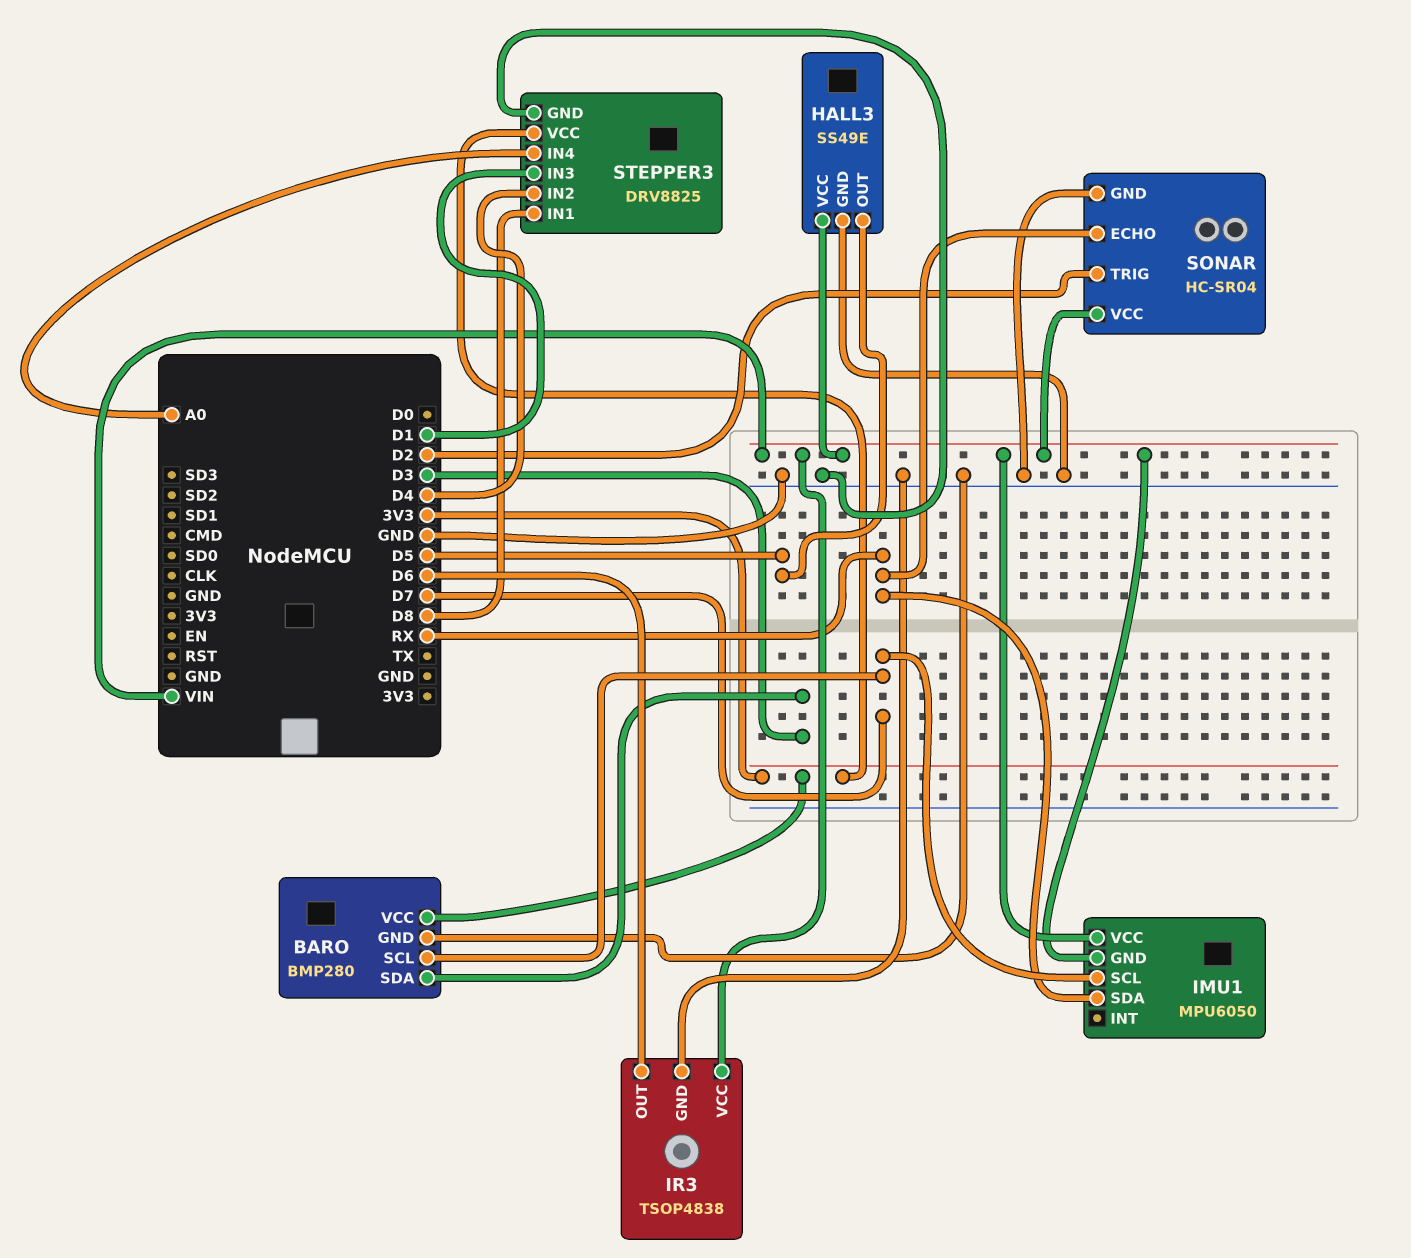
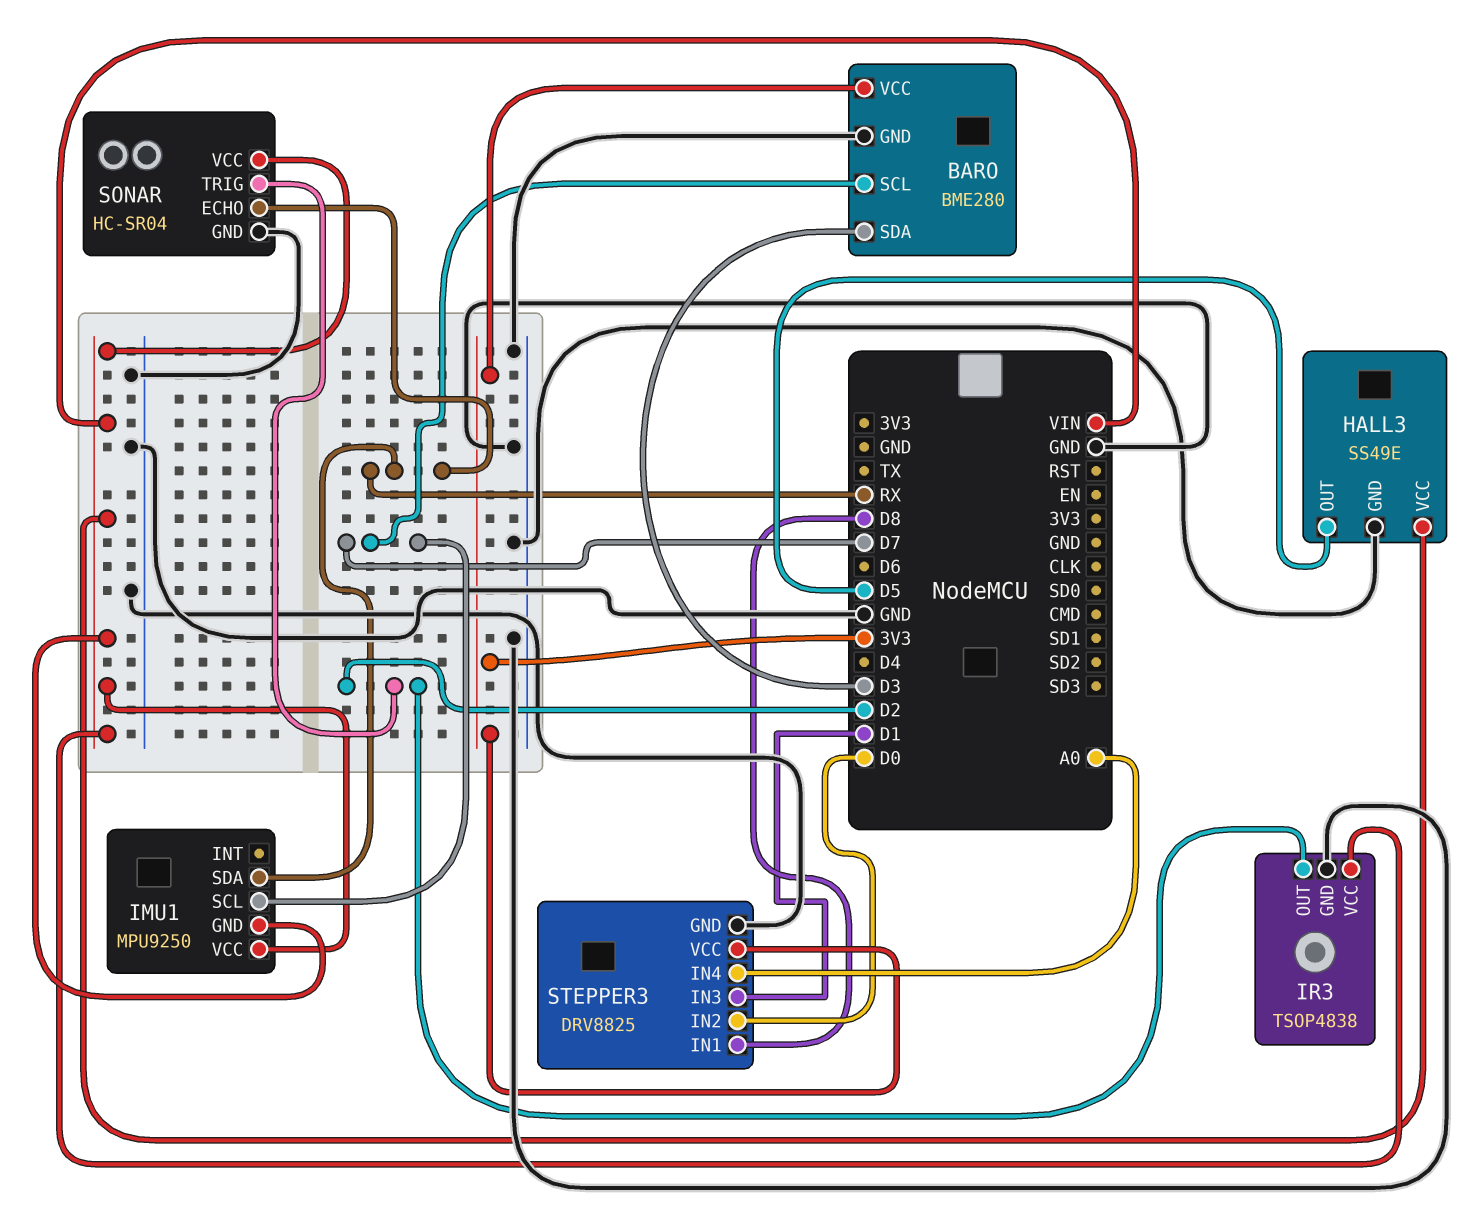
BARO: BMP280 -> BME280
IMU1: MPU6050 -> MPU9250
IR3 pin OUT: D6 -> D2
STEPPER3 pin IN2: D4 -> D0

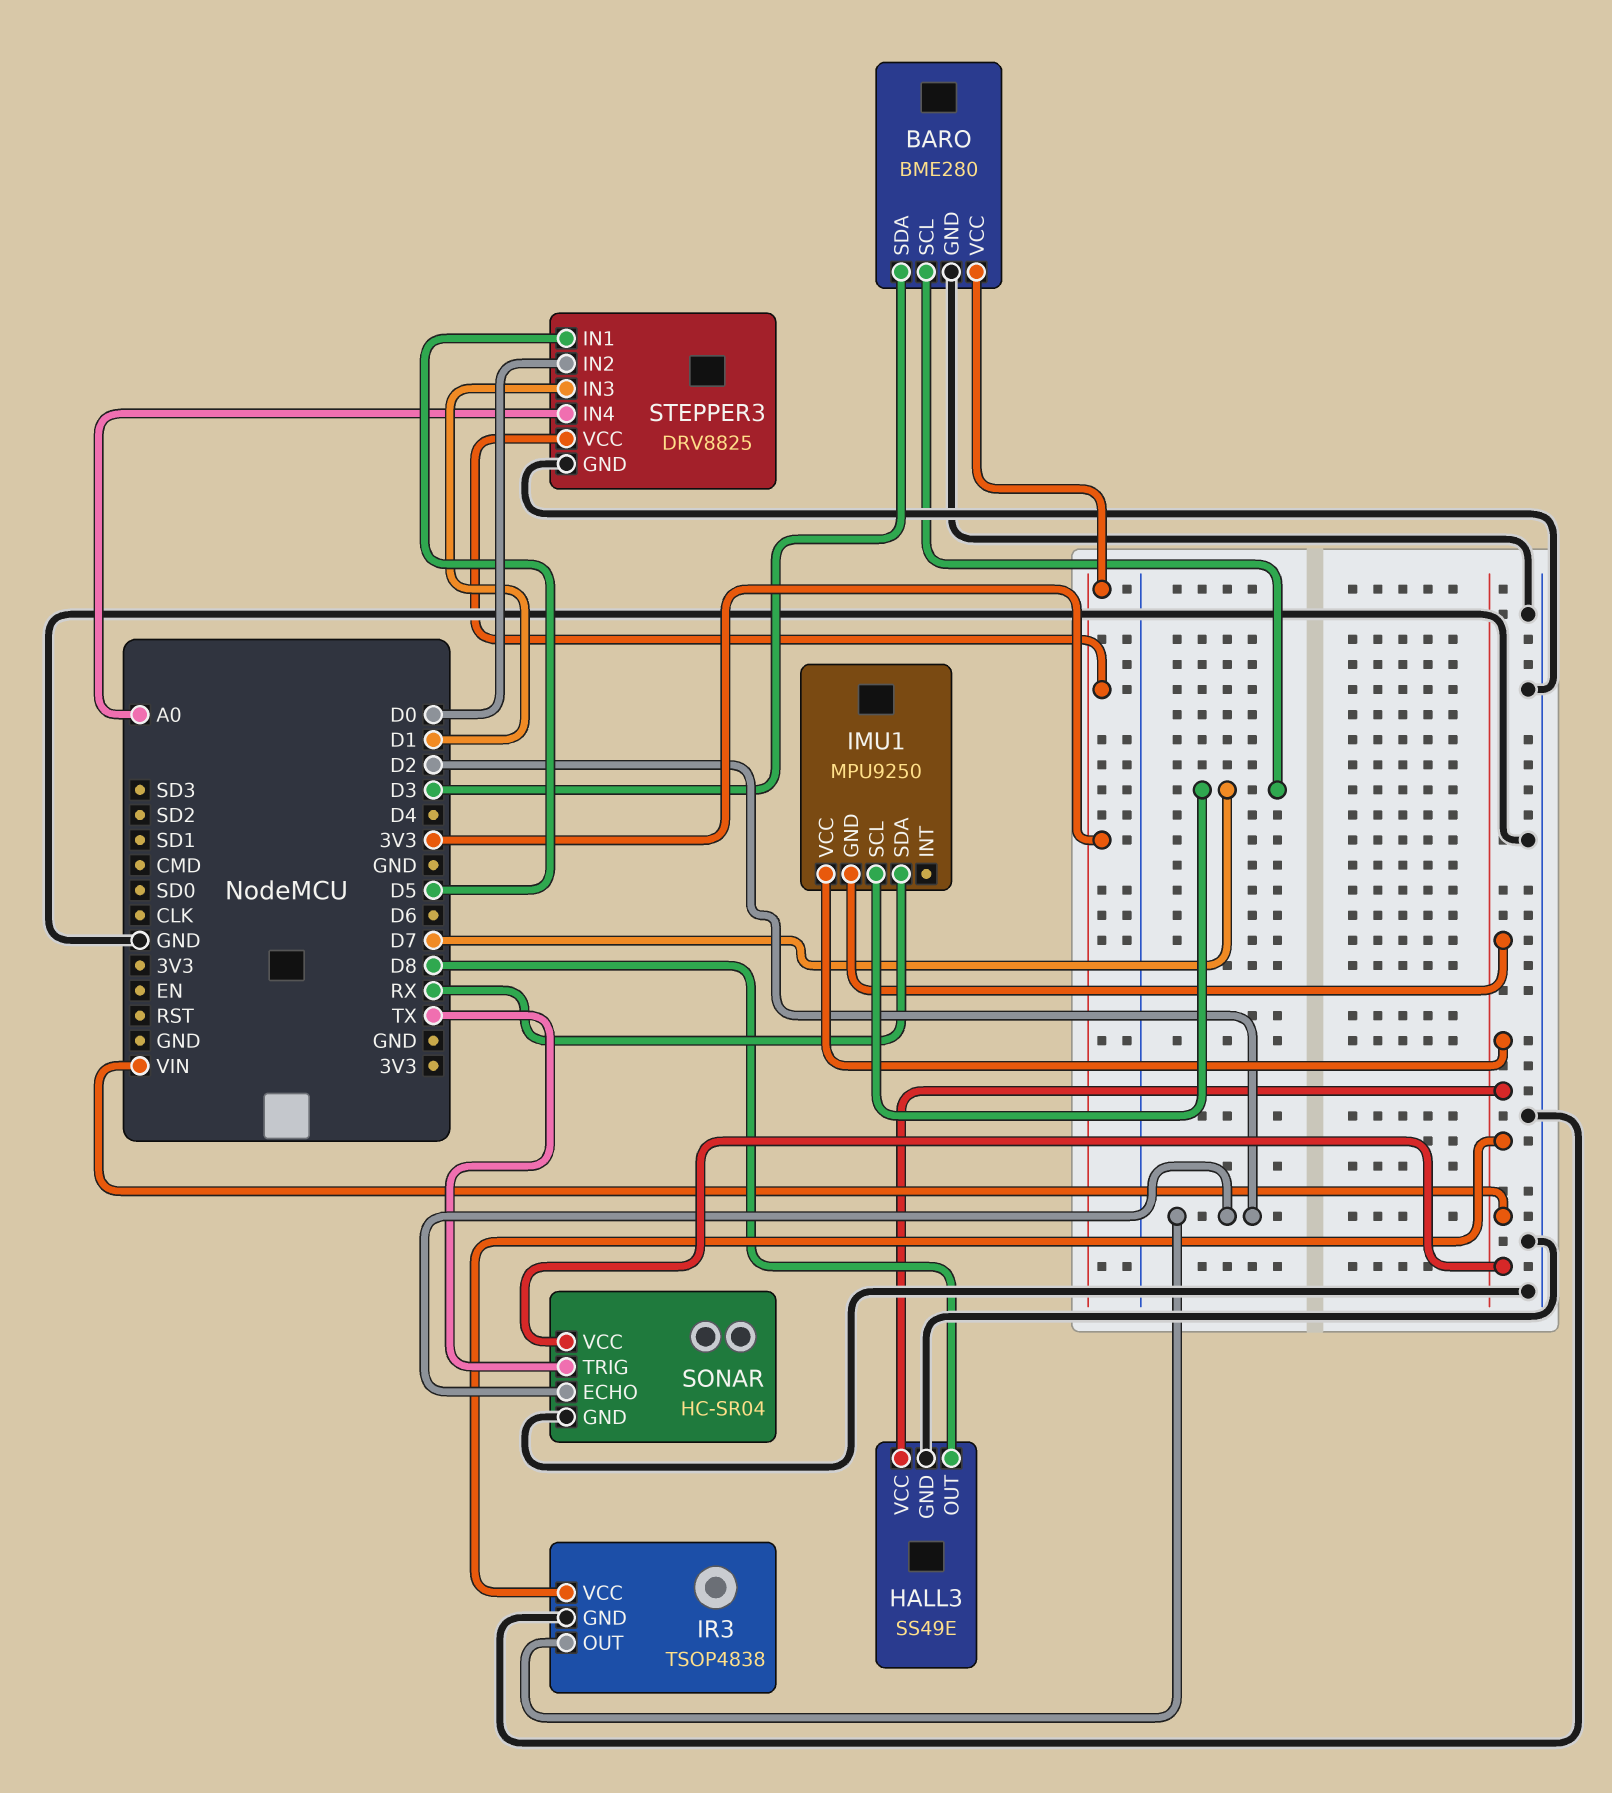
HALL3 pin OUT: D5 -> D8
SONAR pin ECHO: RX -> D2
SONAR pin TRIG: D2 -> TX
STEPPER3 pin IN1: D8 -> D5

